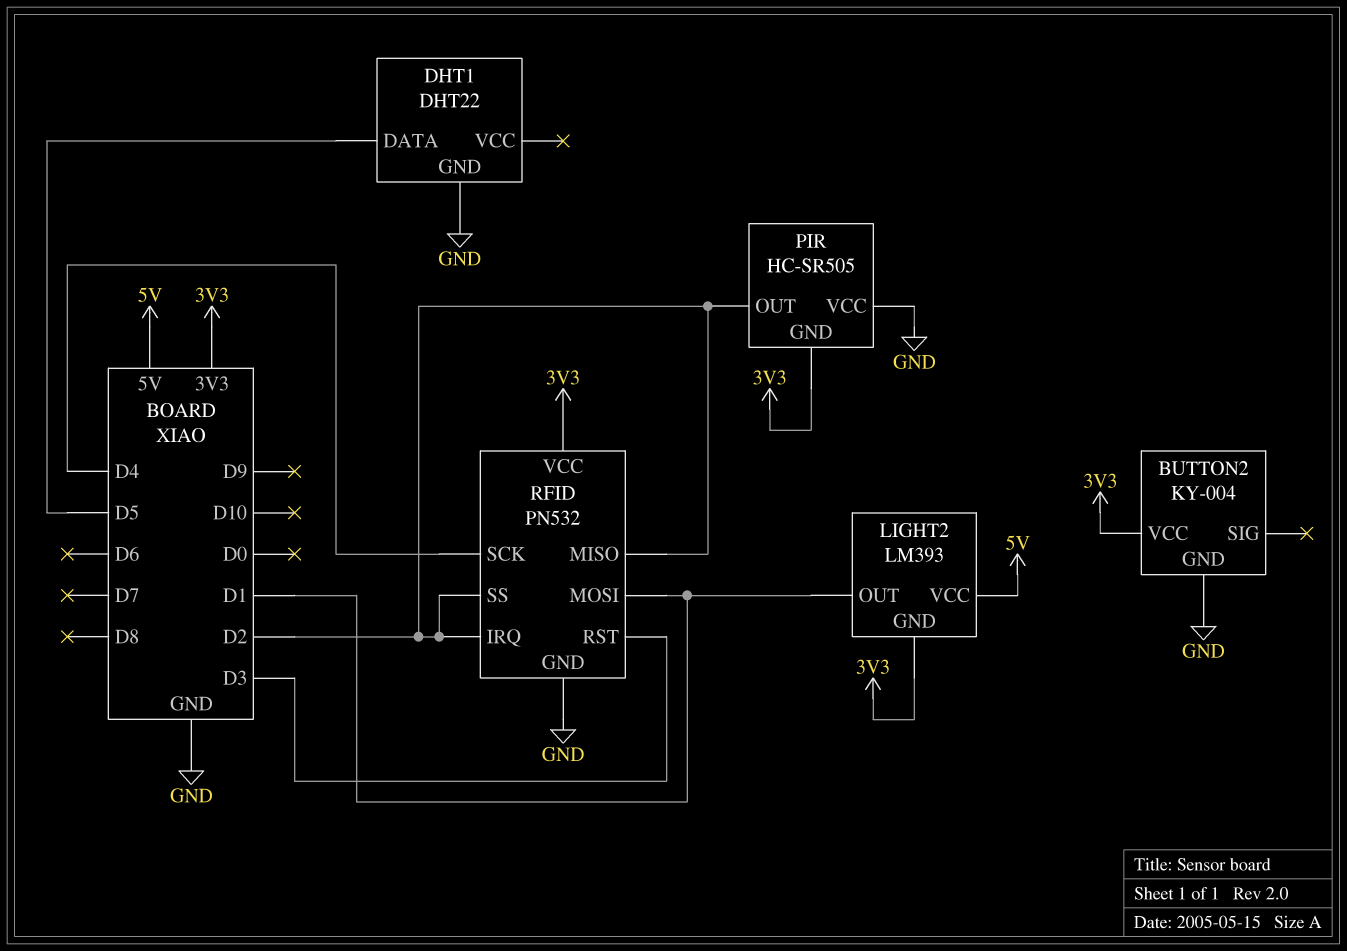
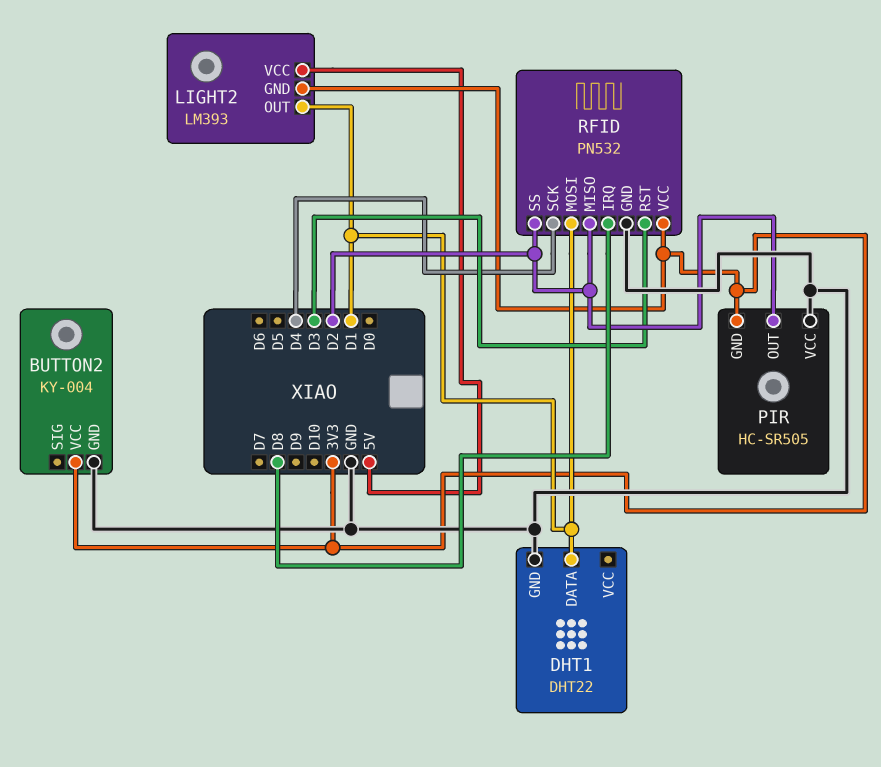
DHT1 pin DATA: D5 -> D1
RFID pin IRQ: D2 -> D8

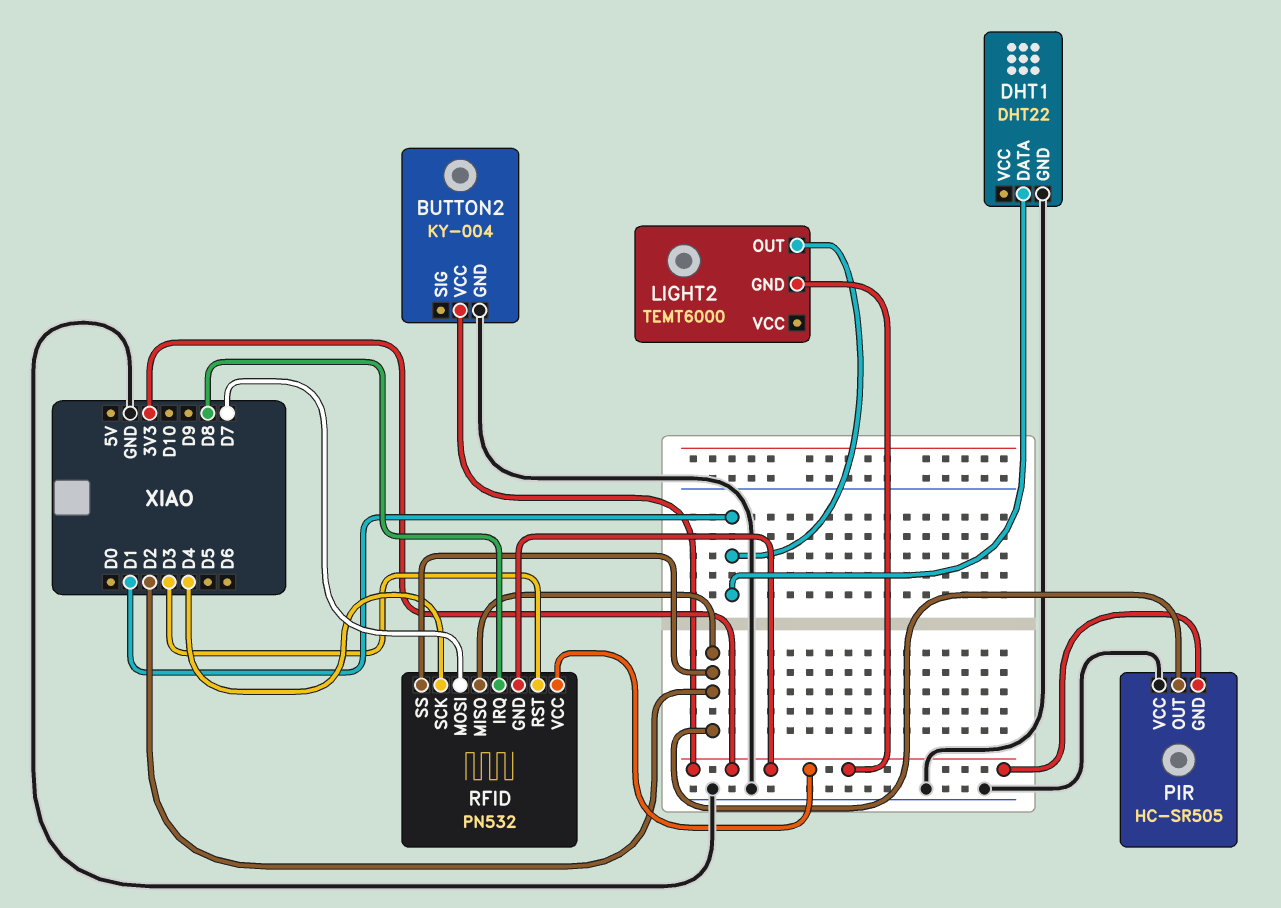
LIGHT2: LM393 -> TEMT6000
LIGHT2 pin VCC: 5V -> none
RFID pin GND: GND -> 3V3
RFID pin MOSI: D1 -> D7

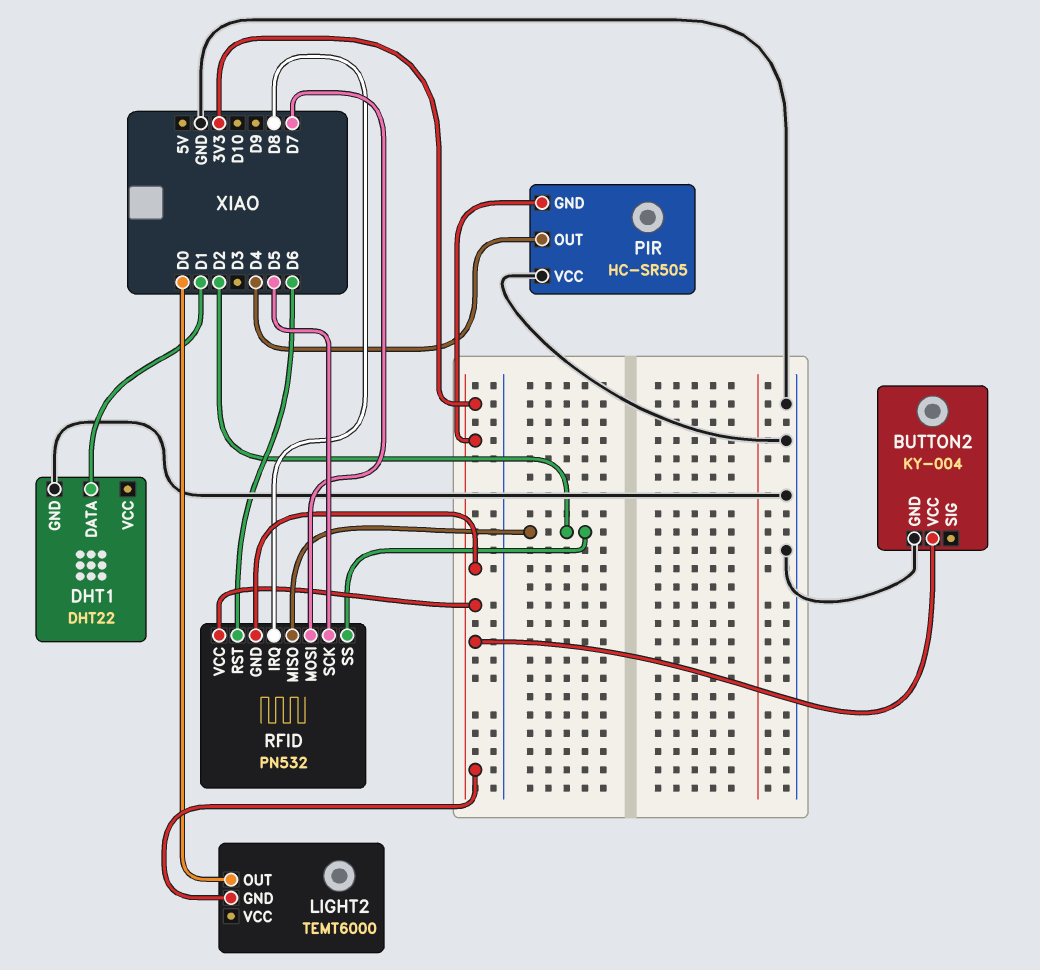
LIGHT2 pin OUT: D1 -> D0
PIR pin OUT: D2 -> D4
RFID pin RST: D3 -> D6
RFID pin SCK: D4 -> D5

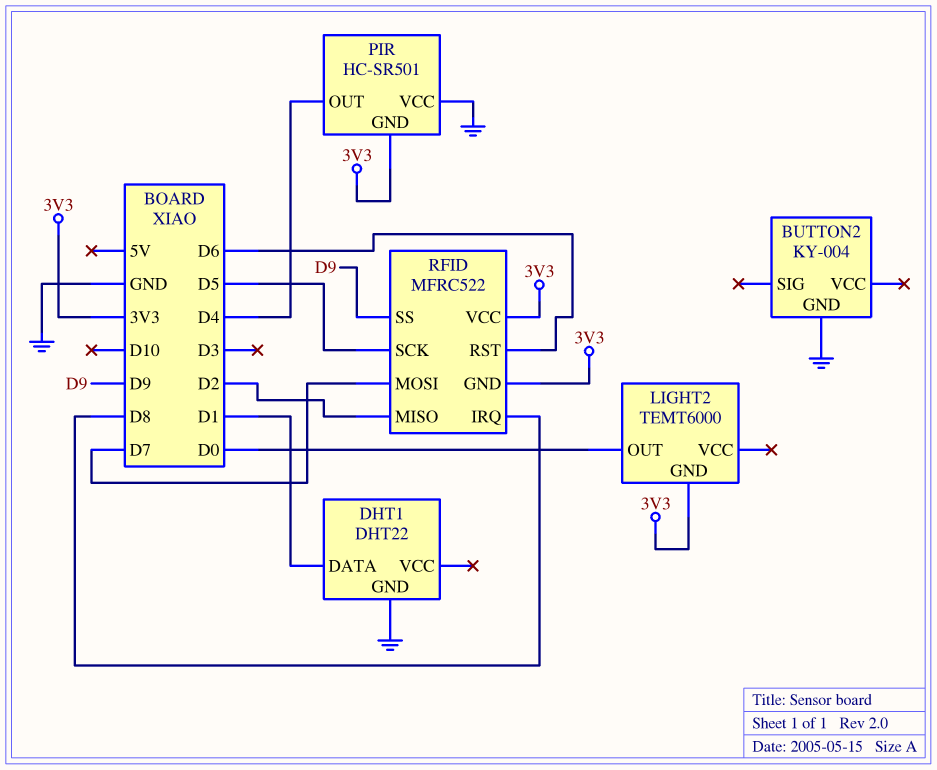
BUTTON2 pin VCC: 3V3 -> none
PIR: HC-SR505 -> HC-SR501
RFID: PN532 -> MFRC522
RFID pin SS: D2 -> D9

